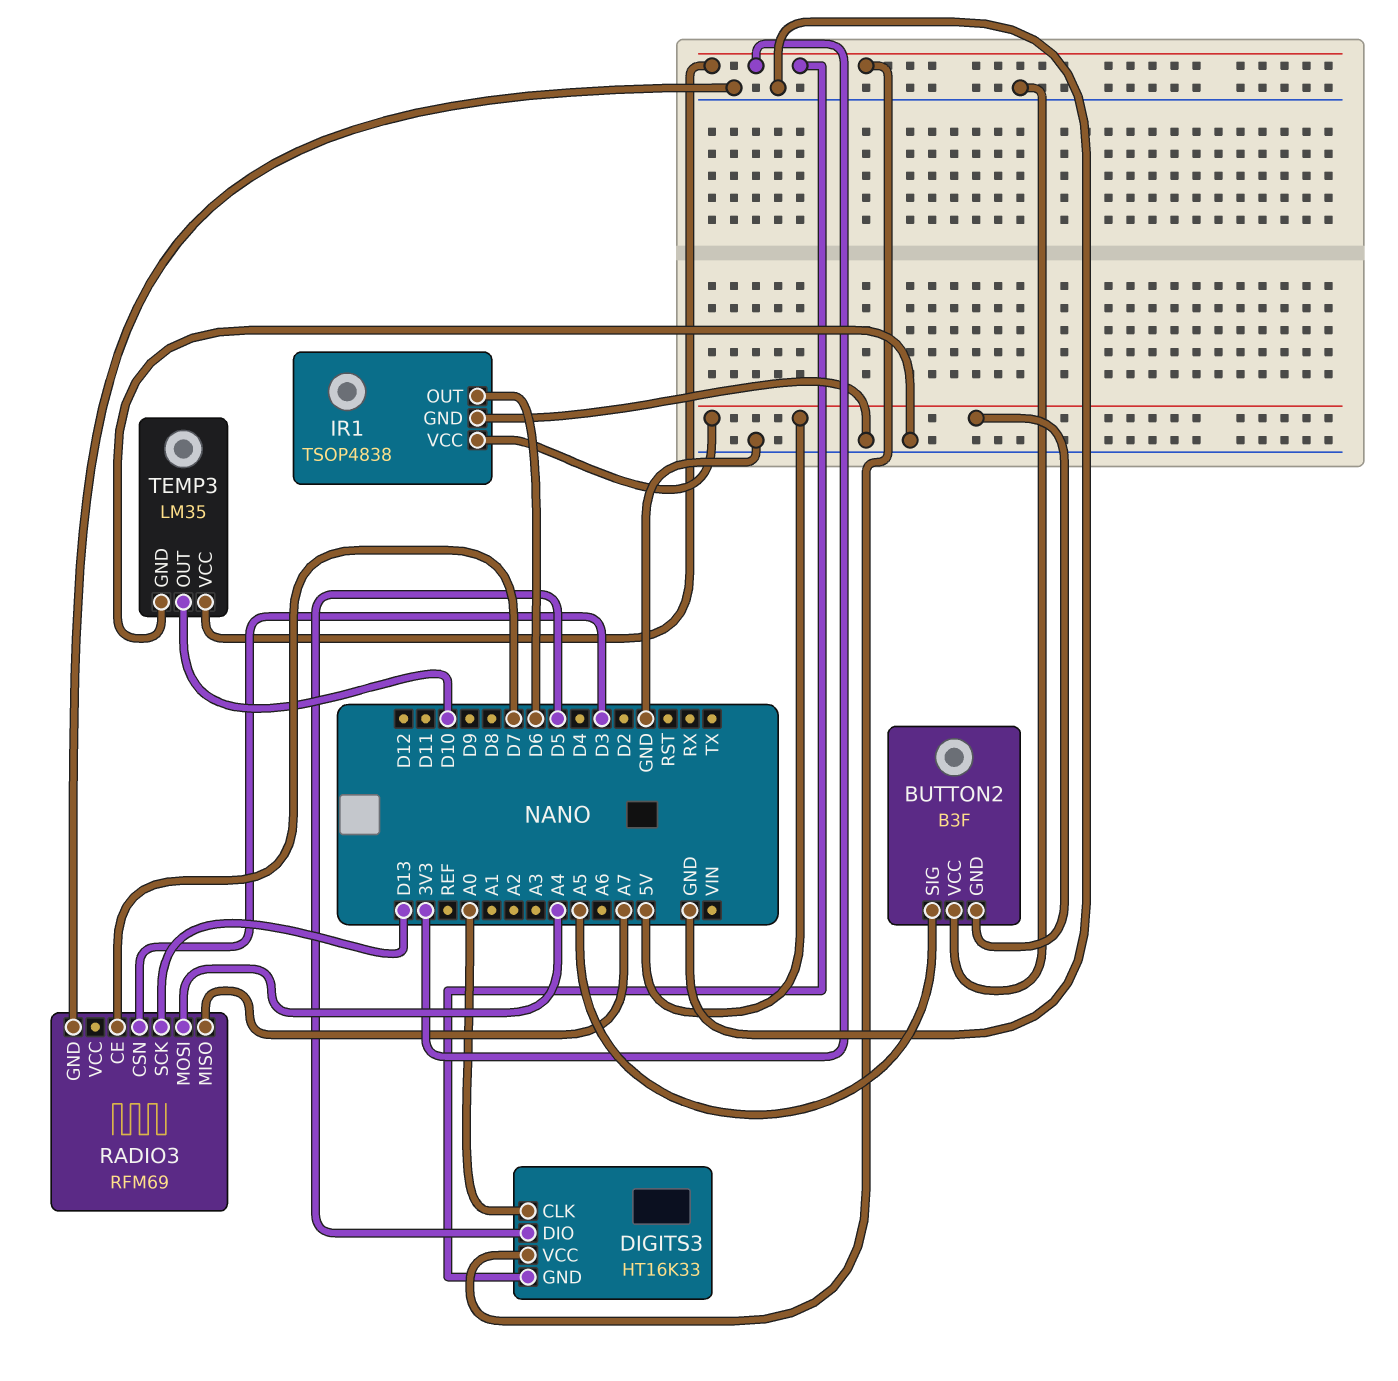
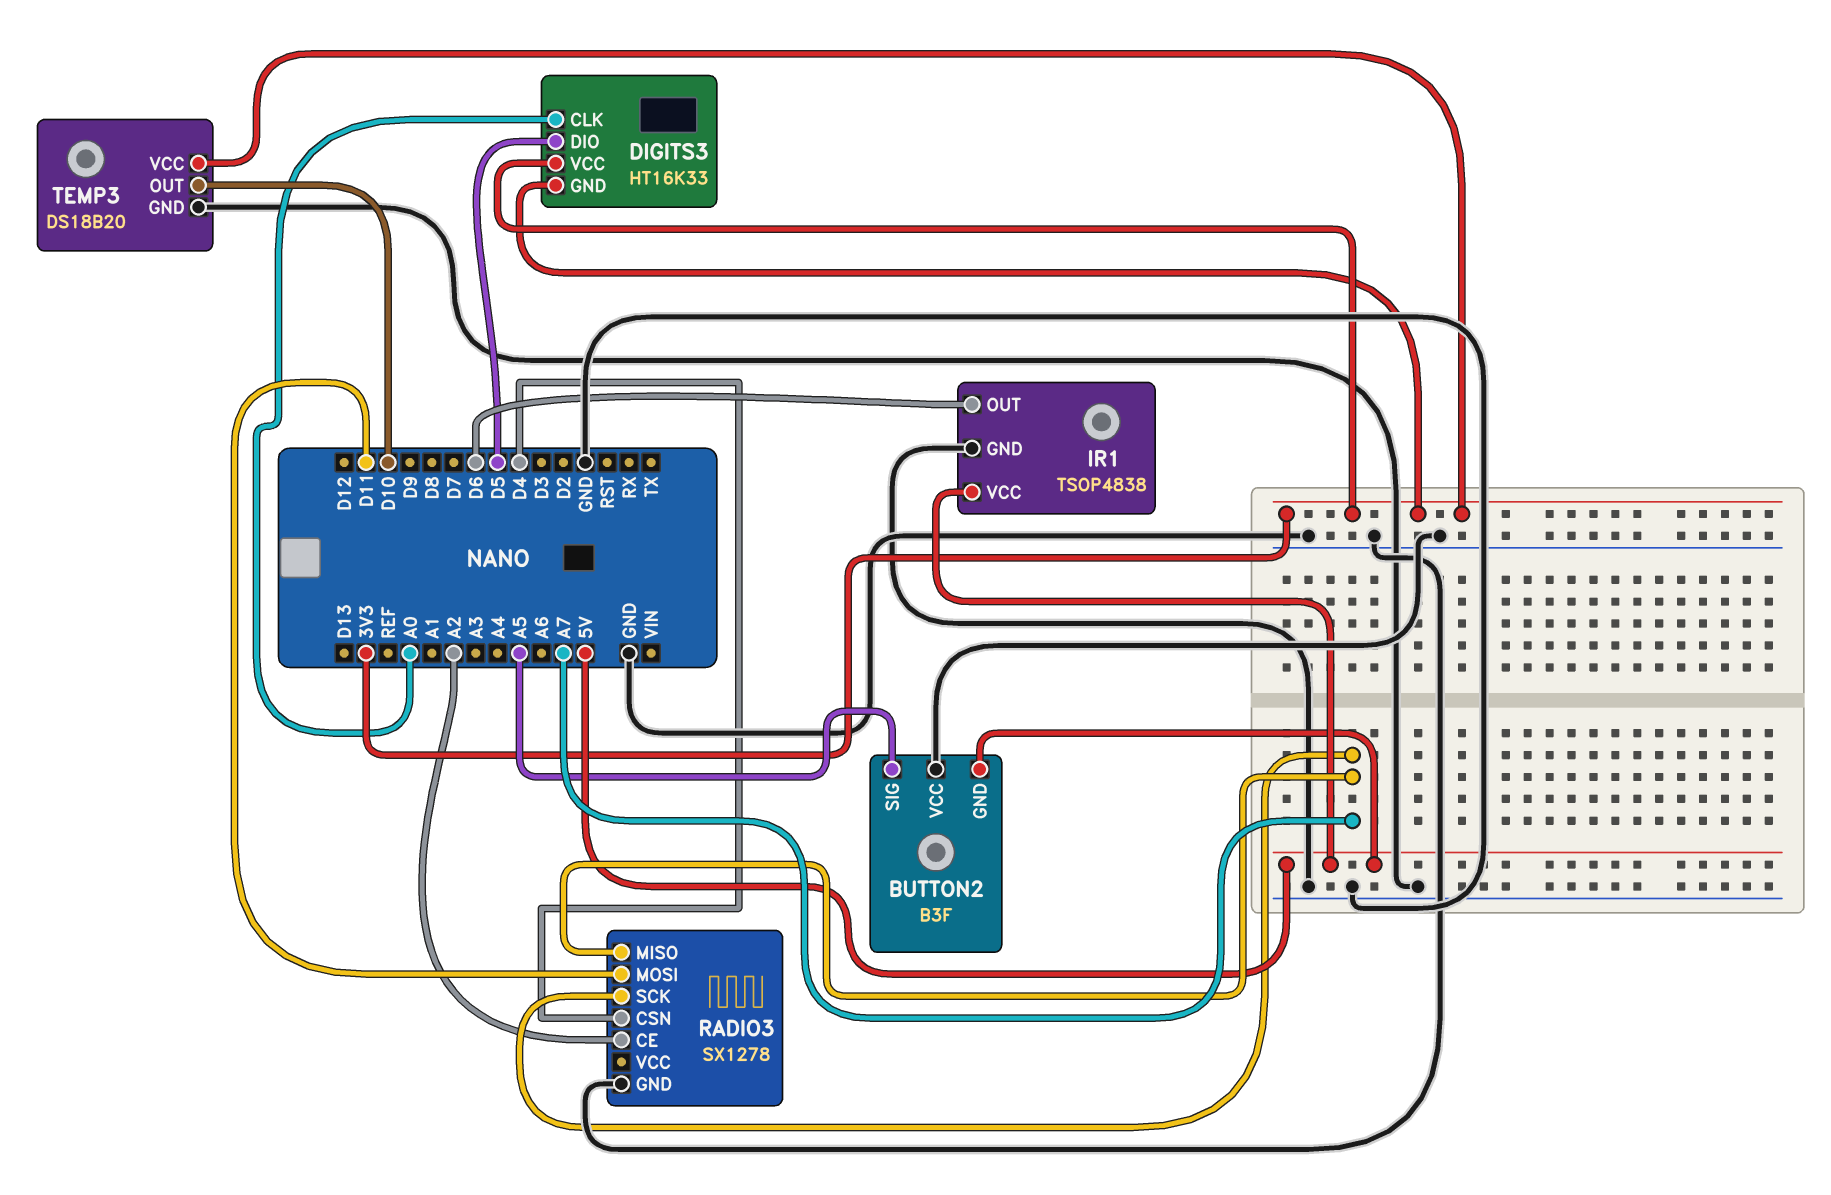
RADIO3: RFM69 -> SX1278
RADIO3 pin CE: D7 -> A2
RADIO3 pin CSN: D3 -> D4
RADIO3 pin MOSI: A4 -> D11
RADIO3 pin SCK: D13 -> A7
TEMP3: LM35 -> DS18B20

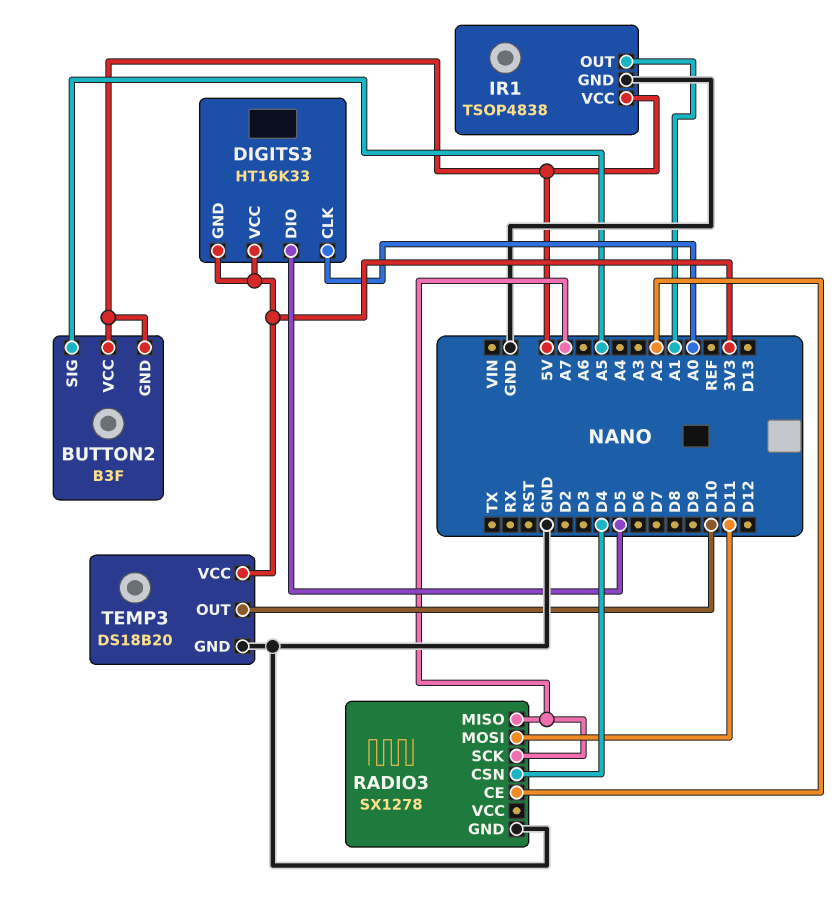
BUTTON2 pin VCC: GND -> 5V
IR1 pin OUT: D6 -> A1

